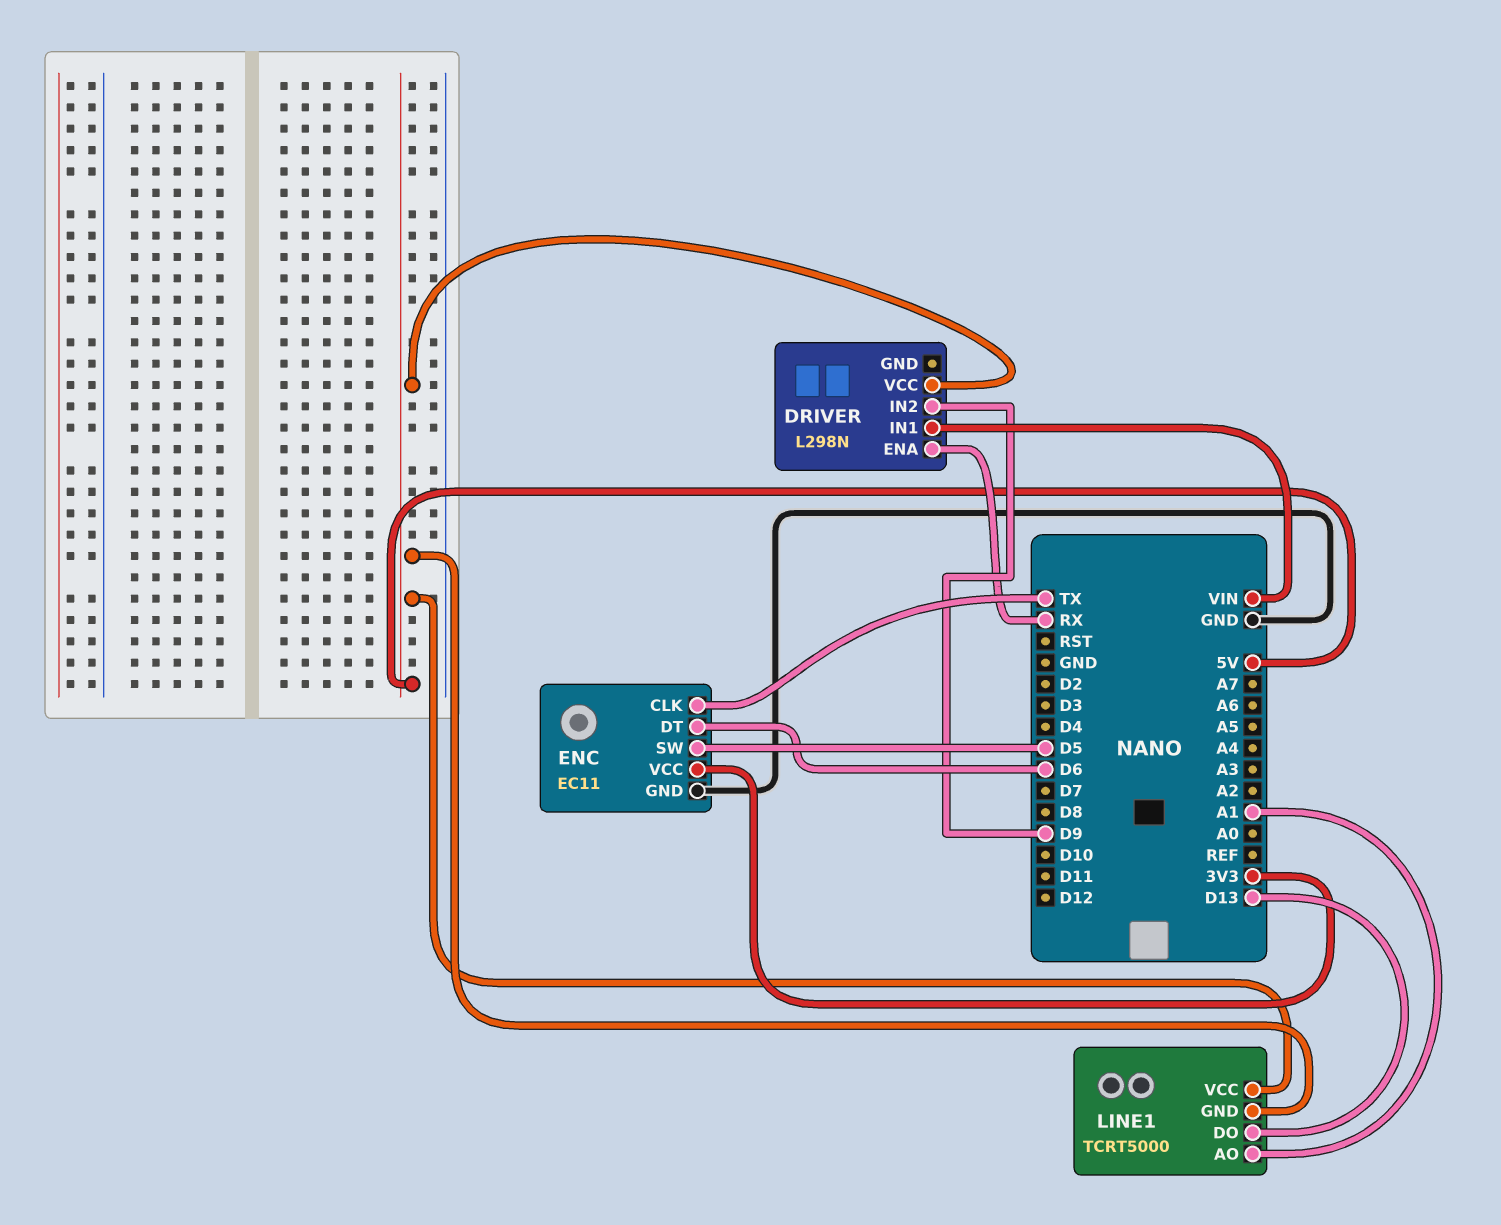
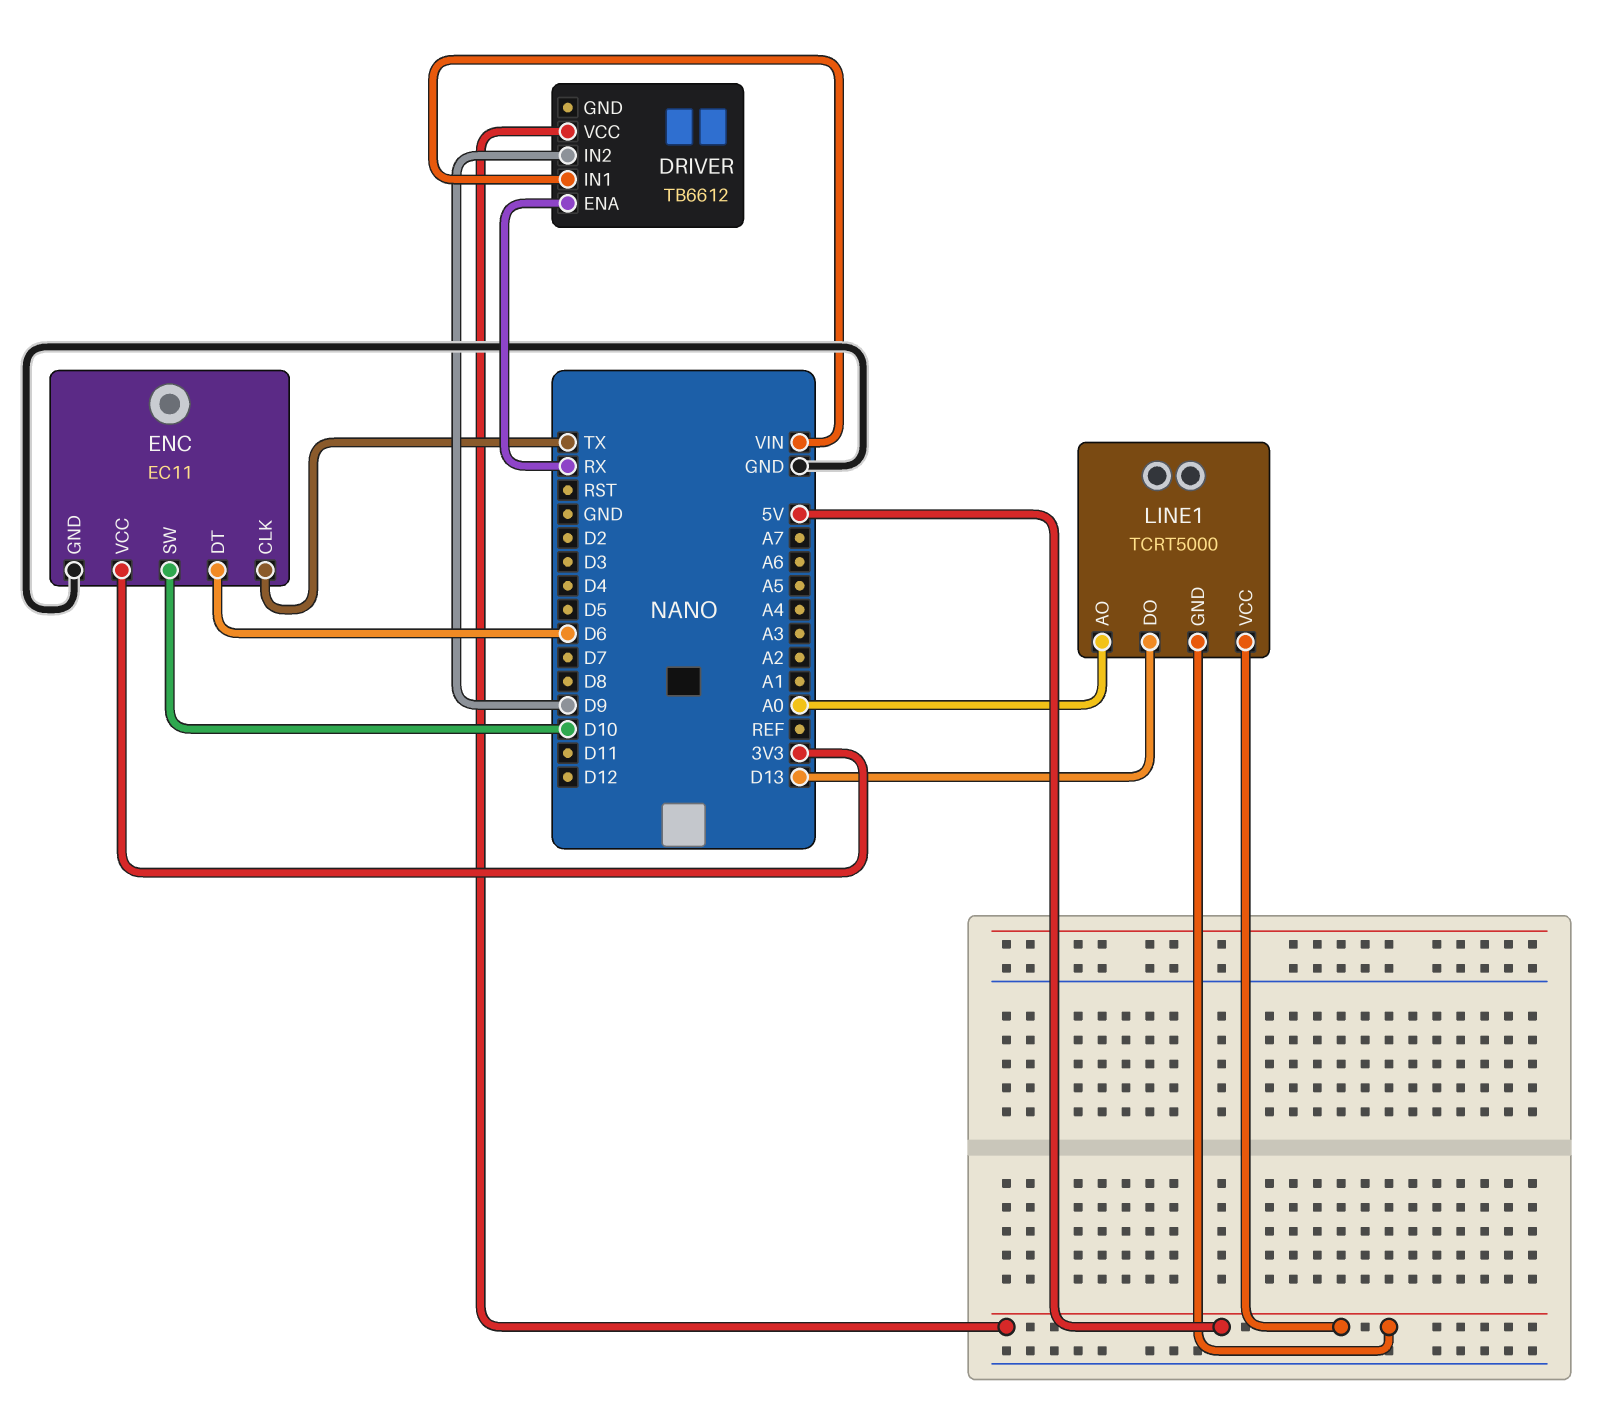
DRIVER: L298N -> TB6612
ENC pin SW: D5 -> D10
LINE1 pin AO: A1 -> A0

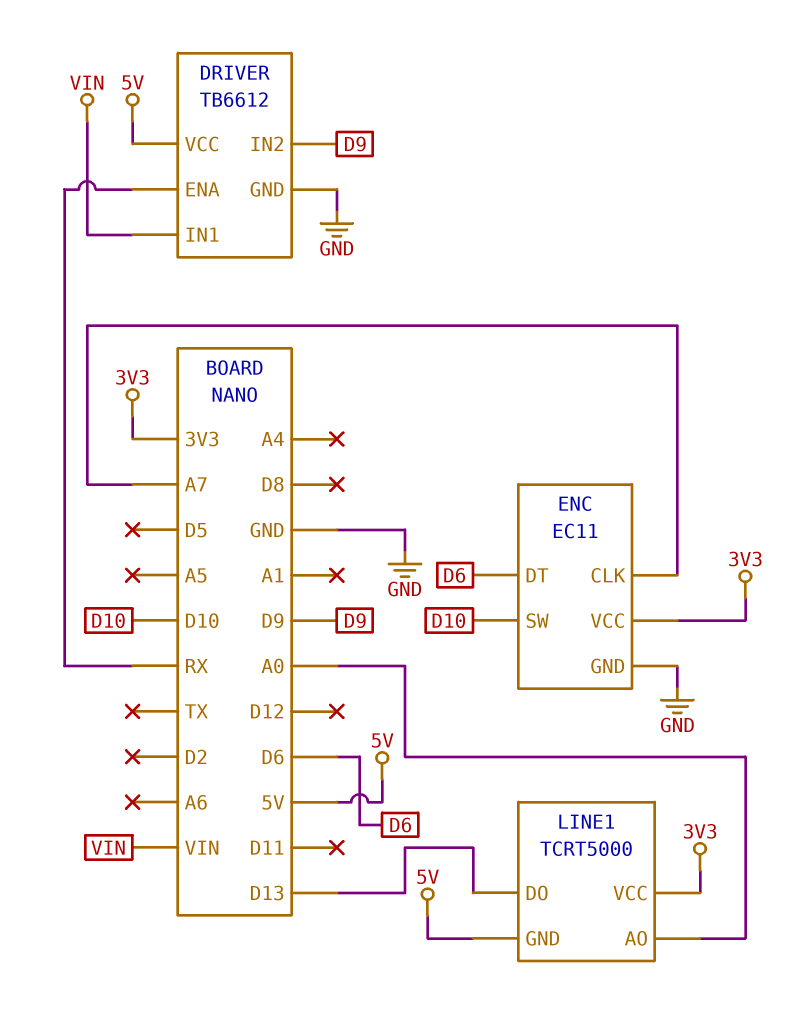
DRIVER pin GND: none -> GND
ENC pin CLK: TX -> A7
LINE1 pin VCC: 5V -> 3V3

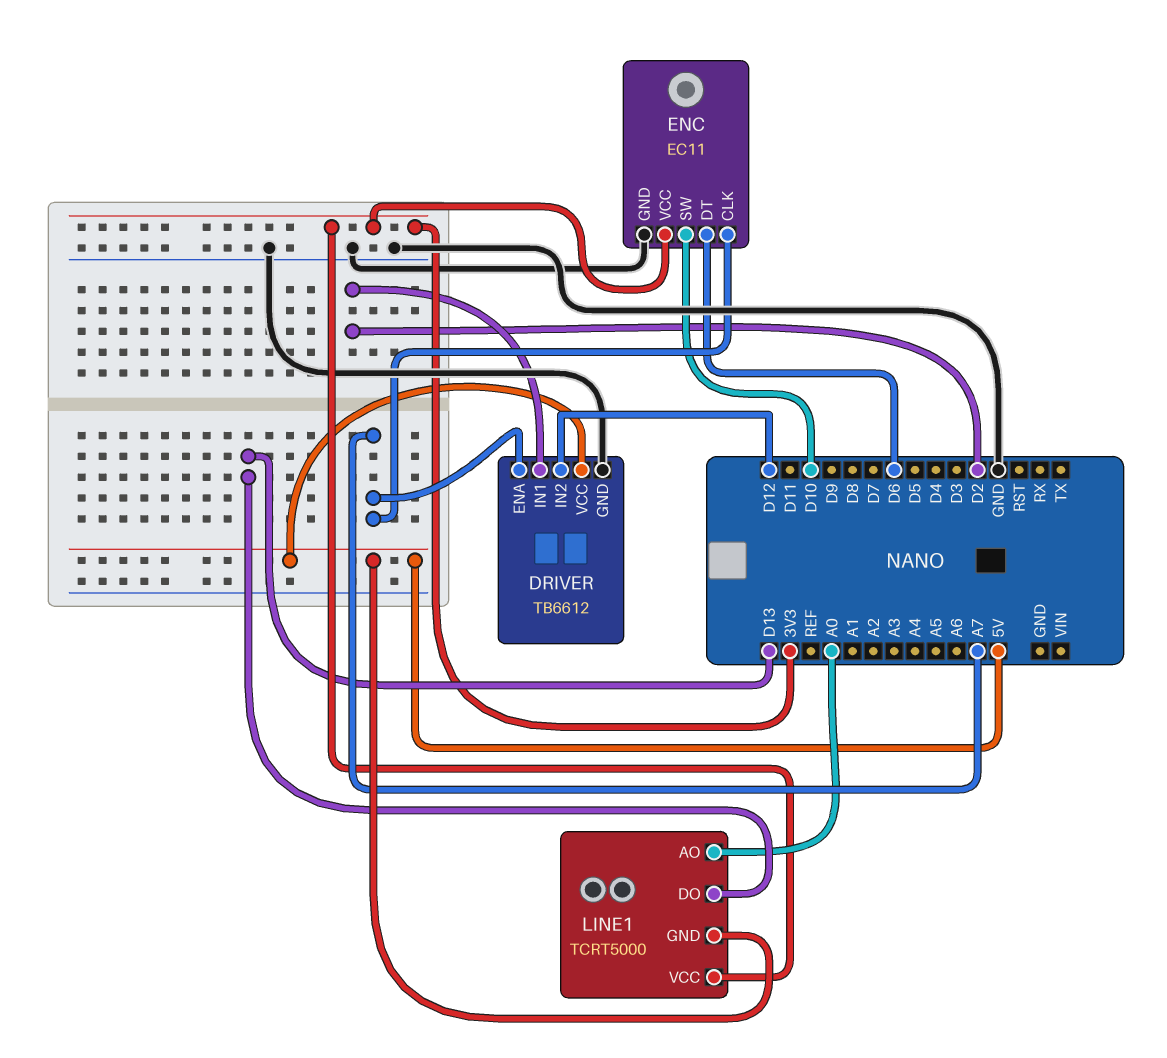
DRIVER pin ENA: RX -> A7
DRIVER pin IN1: VIN -> D2
DRIVER pin IN2: D9 -> D12

